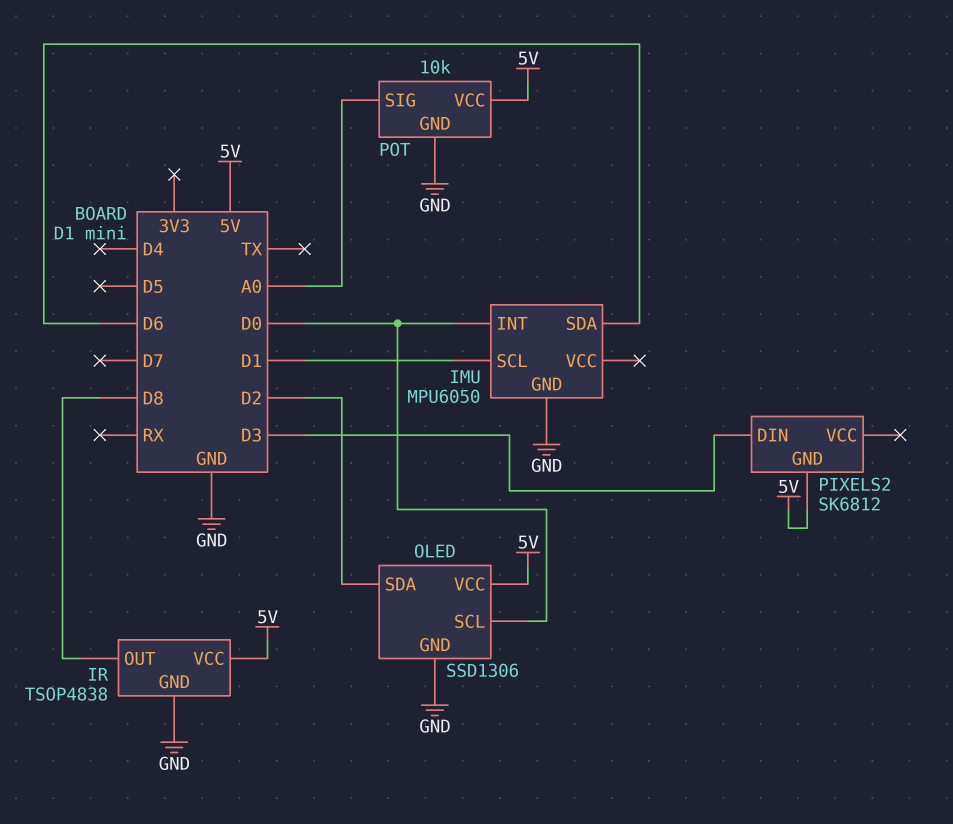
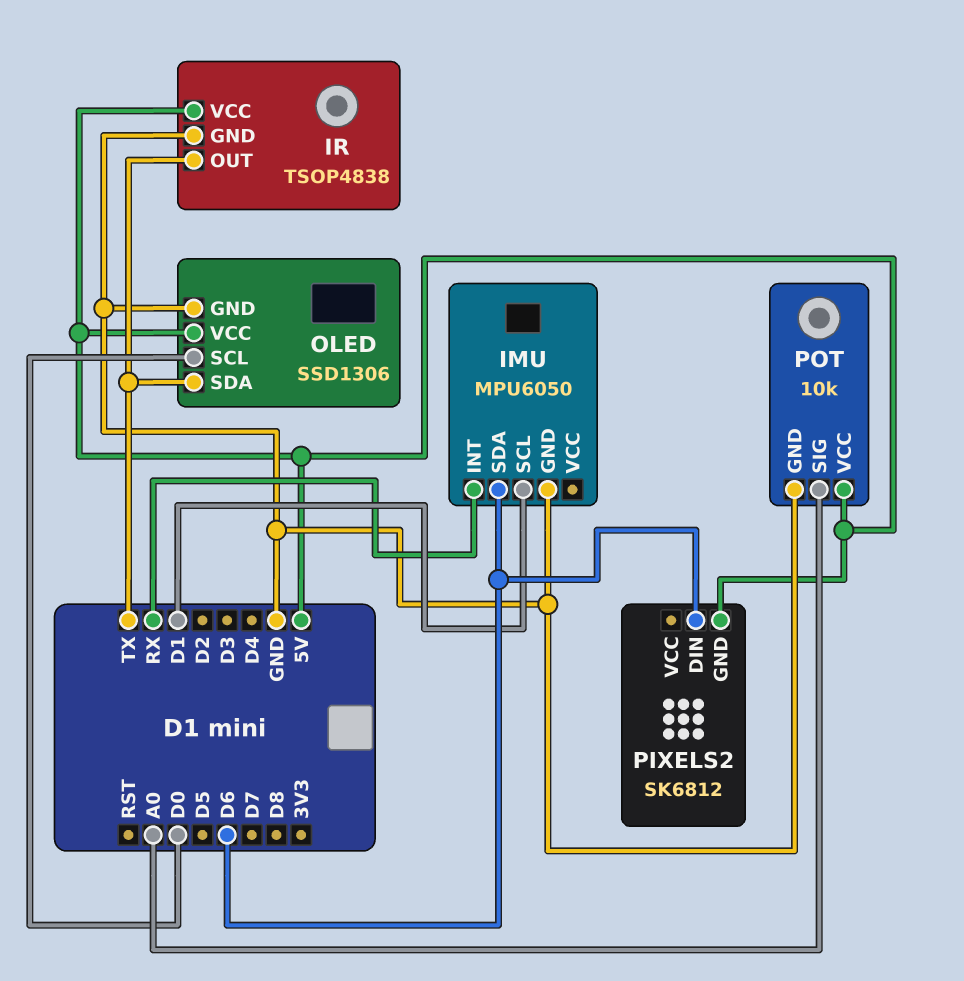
IMU pin INT: D0 -> RX
IR pin OUT: D8 -> TX
OLED pin SDA: D2 -> TX
PIXELS2 pin DIN: D3 -> D6

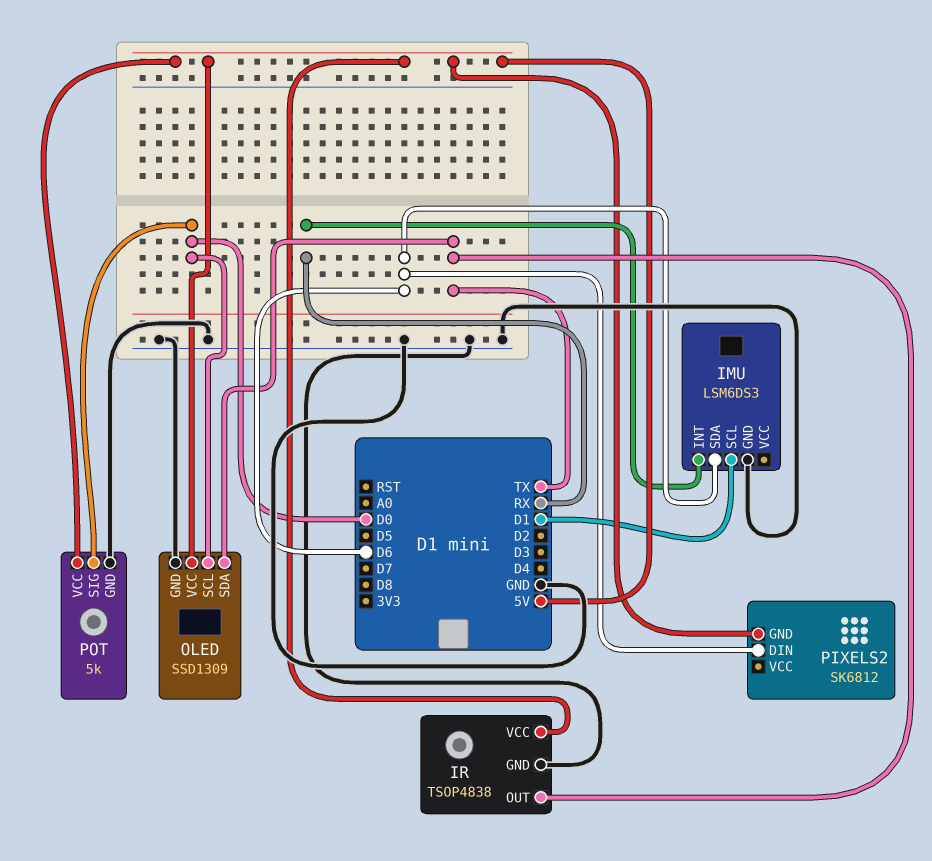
IMU: MPU6050 -> LSM6DS3
OLED: SSD1306 -> SSD1309
POT: 10k -> 5k
POT pin SIG: A0 -> D0

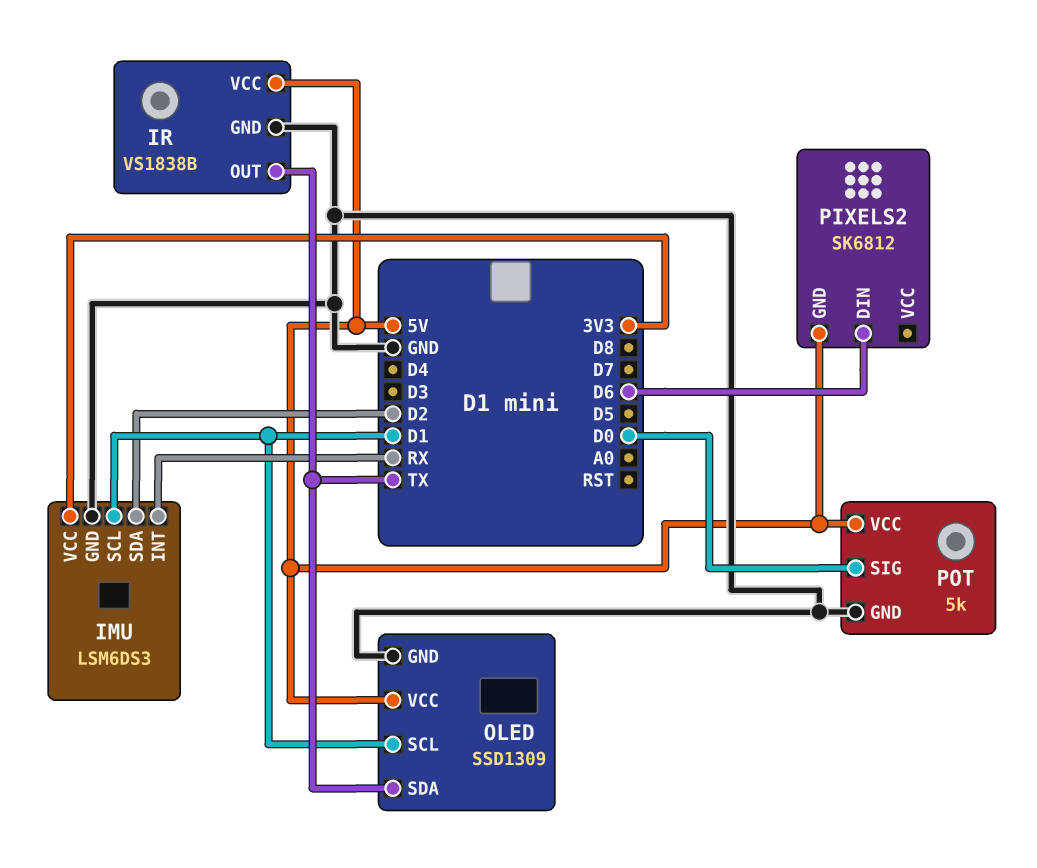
IMU pin SDA: D6 -> D2
IMU pin VCC: none -> 3V3
IR: TSOP4838 -> VS1838B
OLED pin SCL: D0 -> D1

